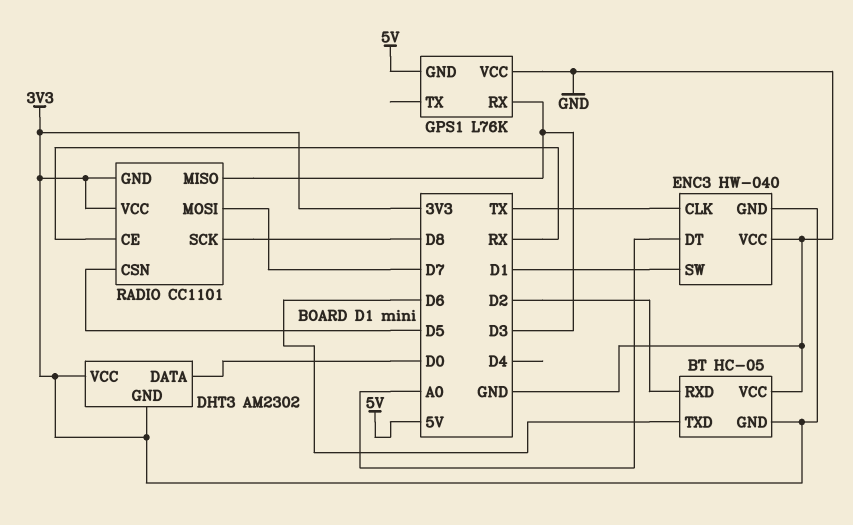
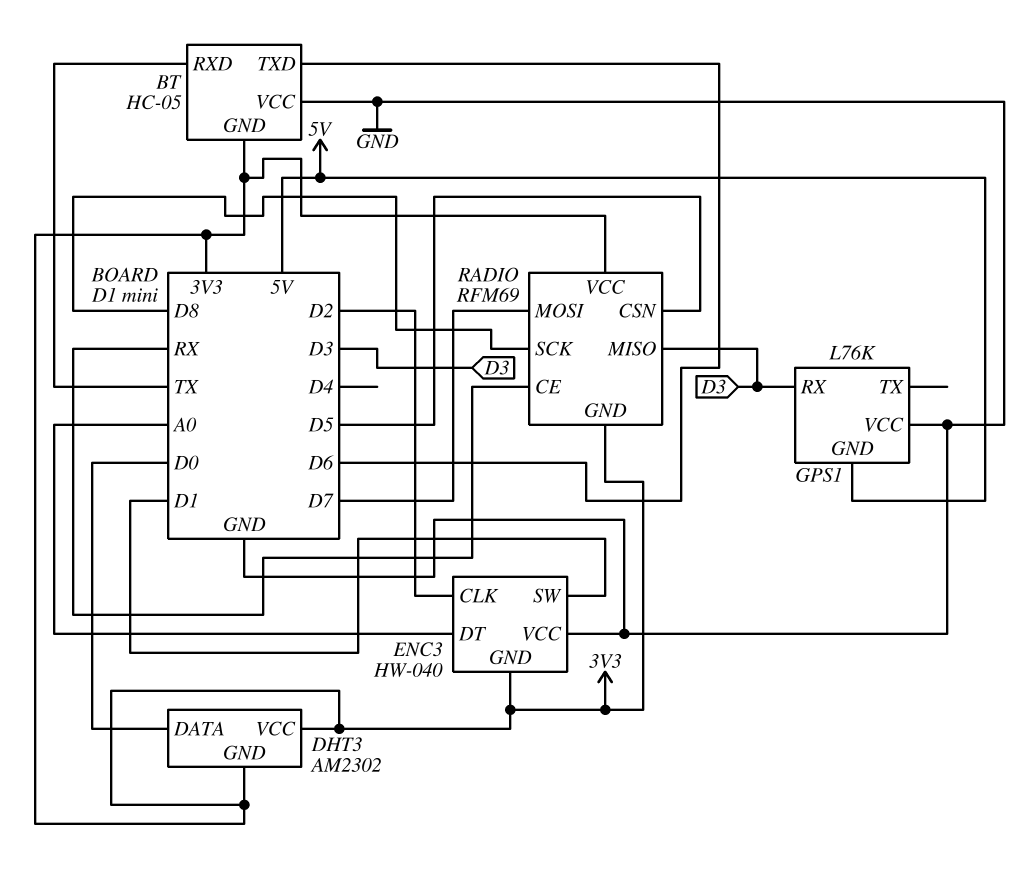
BT pin RXD: D2 -> TX
ENC3 pin CLK: TX -> D2
RADIO: CC1101 -> RFM69

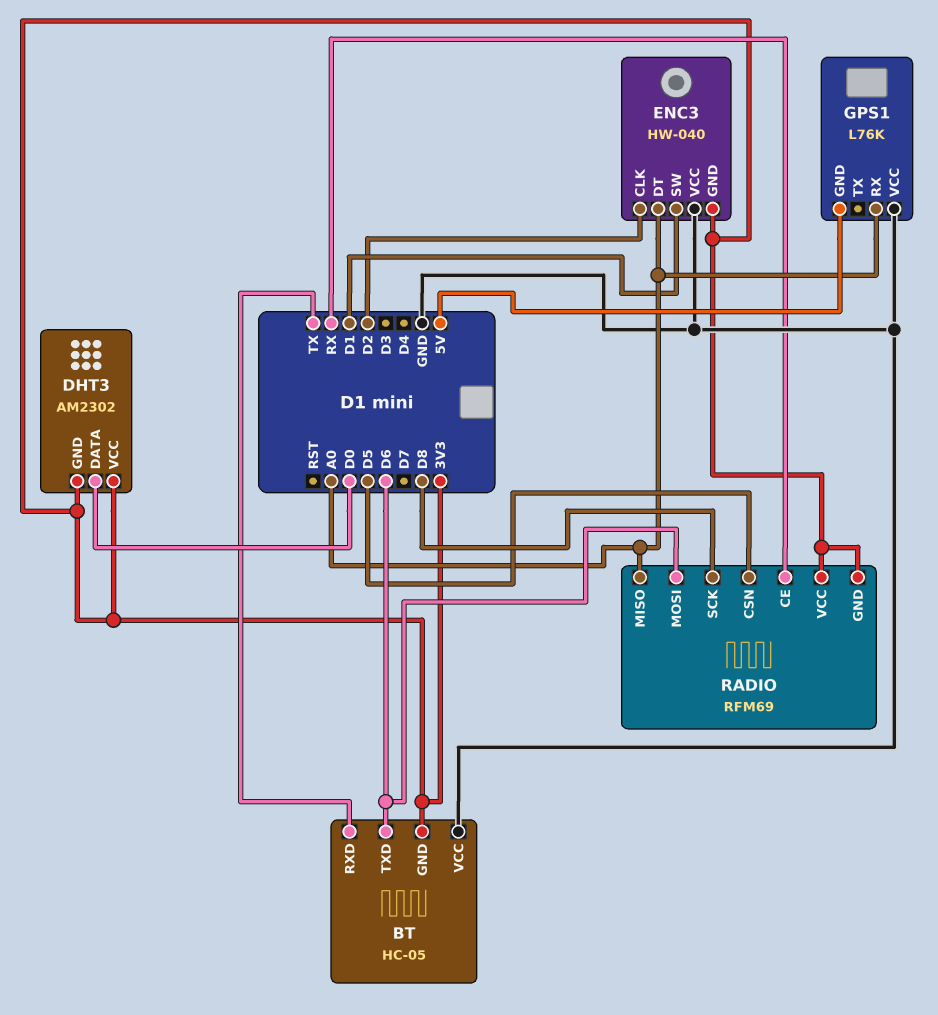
GPS1 pin RX: D3 -> A0
RADIO pin MISO: D3 -> A0
RADIO pin MOSI: D7 -> D6

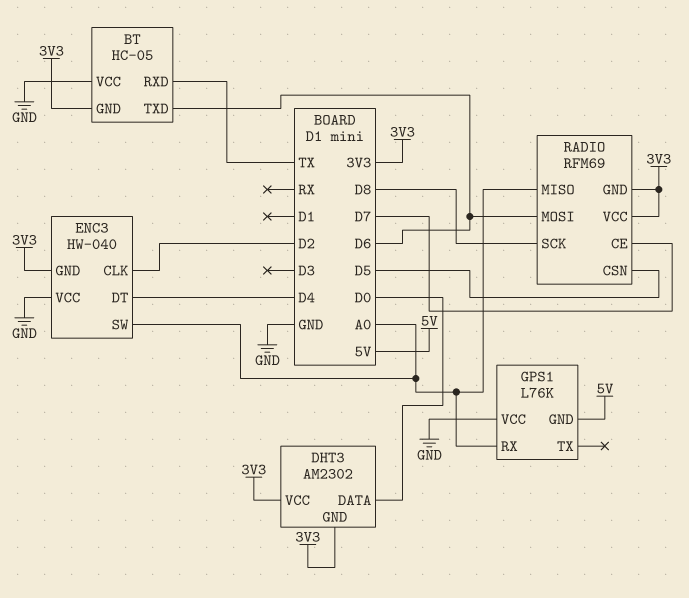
ENC3 pin DT: A0 -> D4
ENC3 pin SW: D1 -> A0
RADIO pin CE: RX -> D7

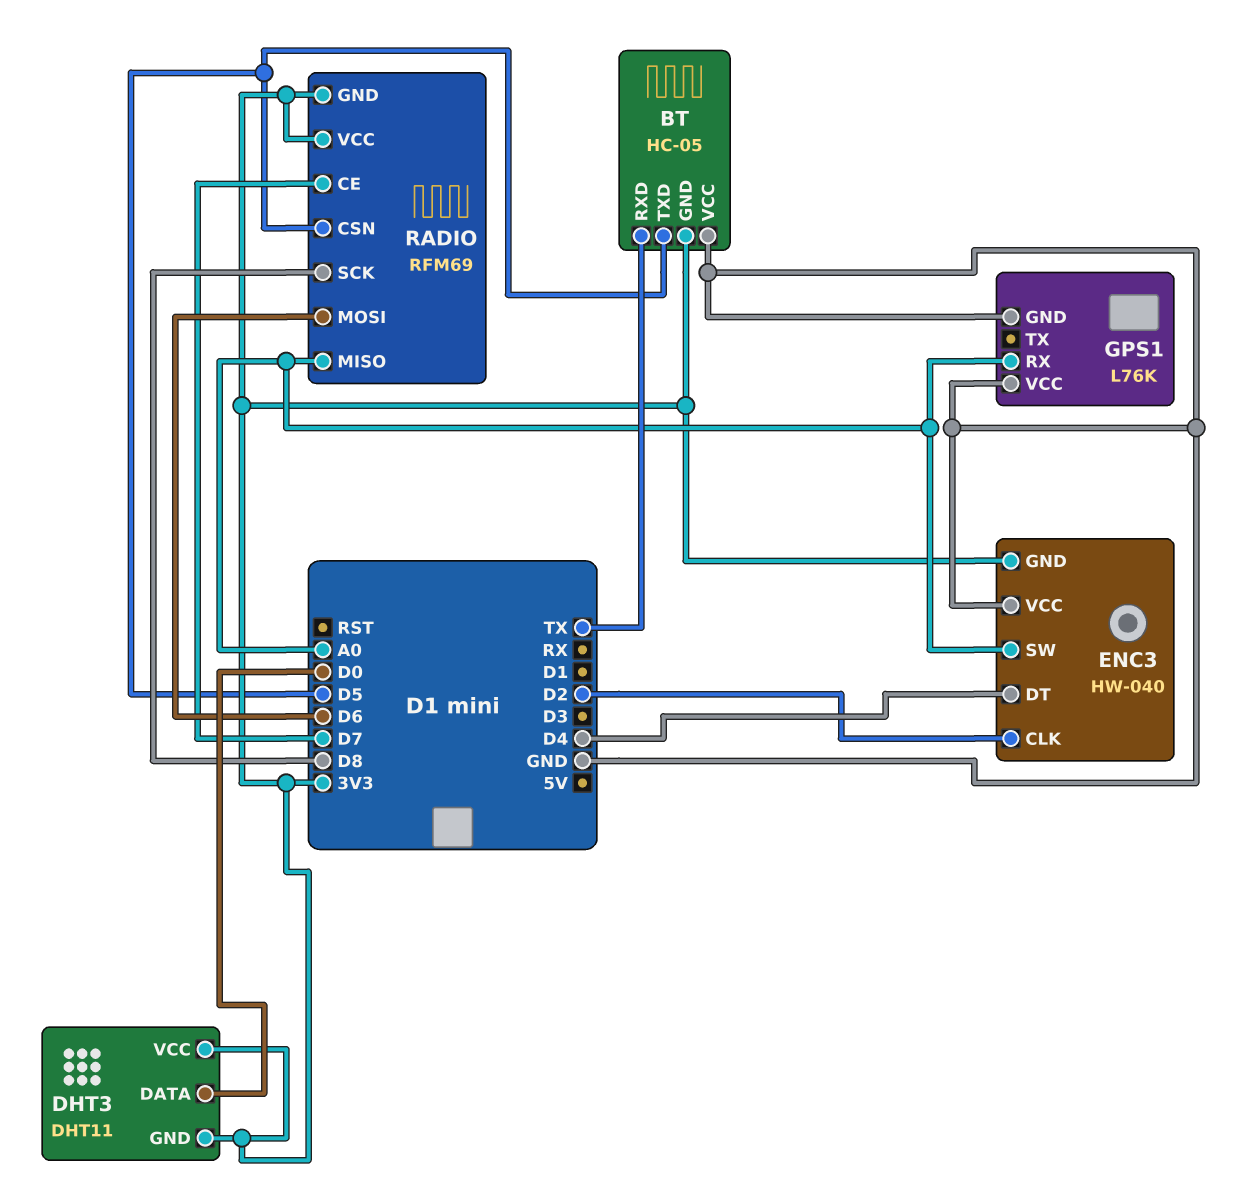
BT pin TXD: D6 -> D5
DHT3: AM2302 -> DHT11
GPS1 pin GND: 5V -> GND

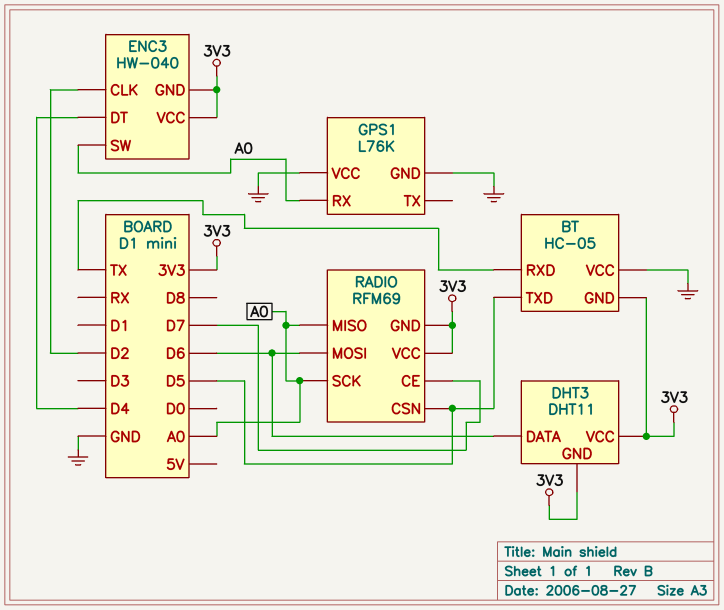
DHT3 pin DATA: D0 -> D6
ENC3 pin VCC: GND -> 3V3
RADIO pin SCK: D8 -> A0

